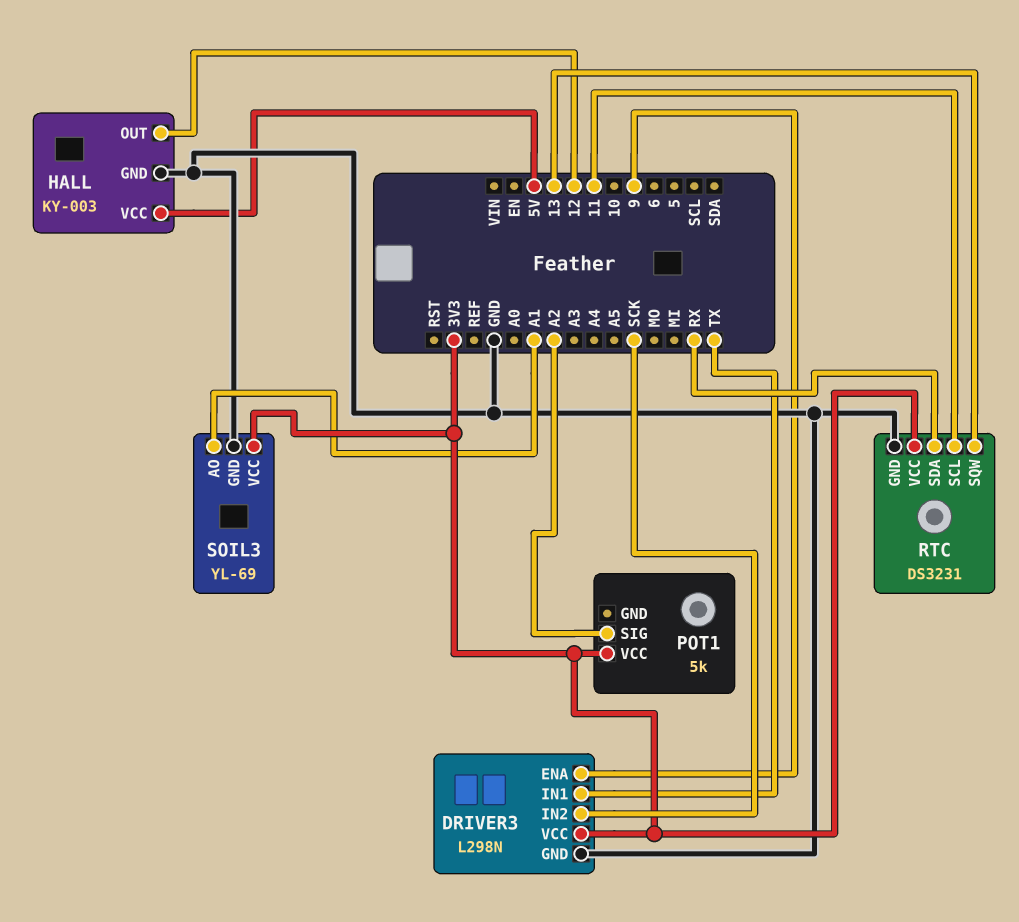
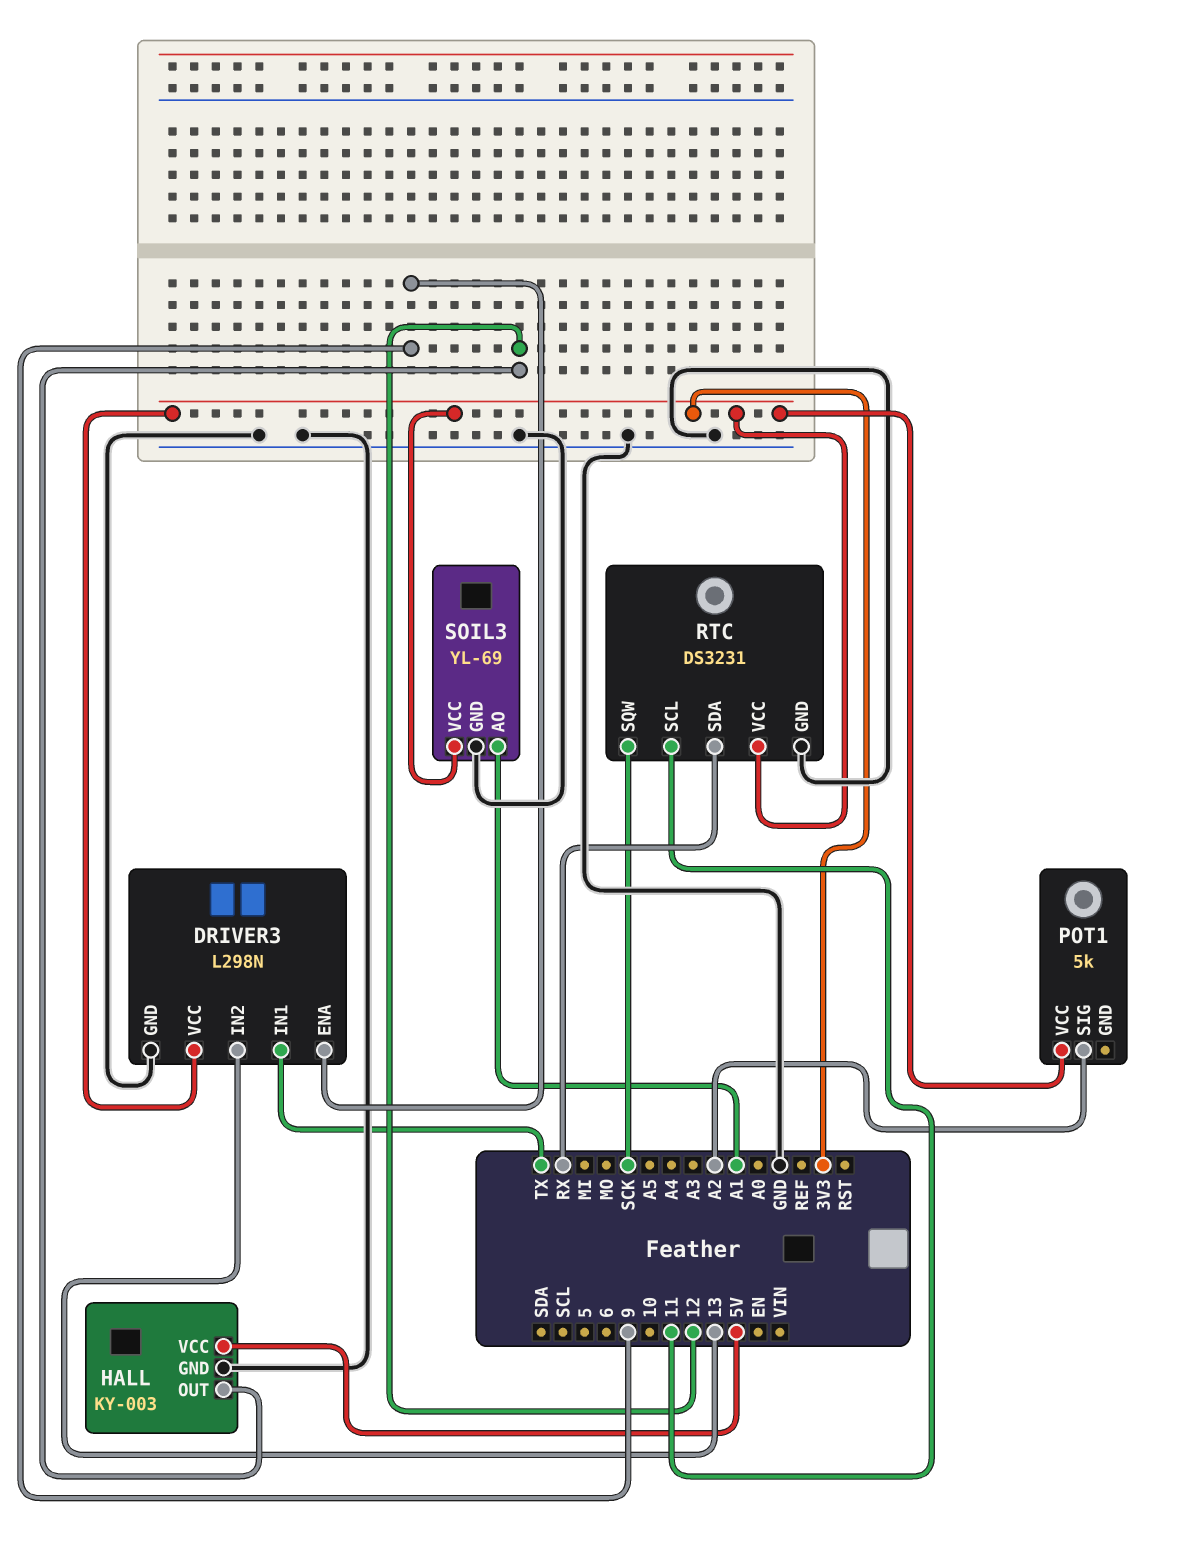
DRIVER3 pin IN2: SCK -> 13
RTC pin SQW: 13 -> SCK

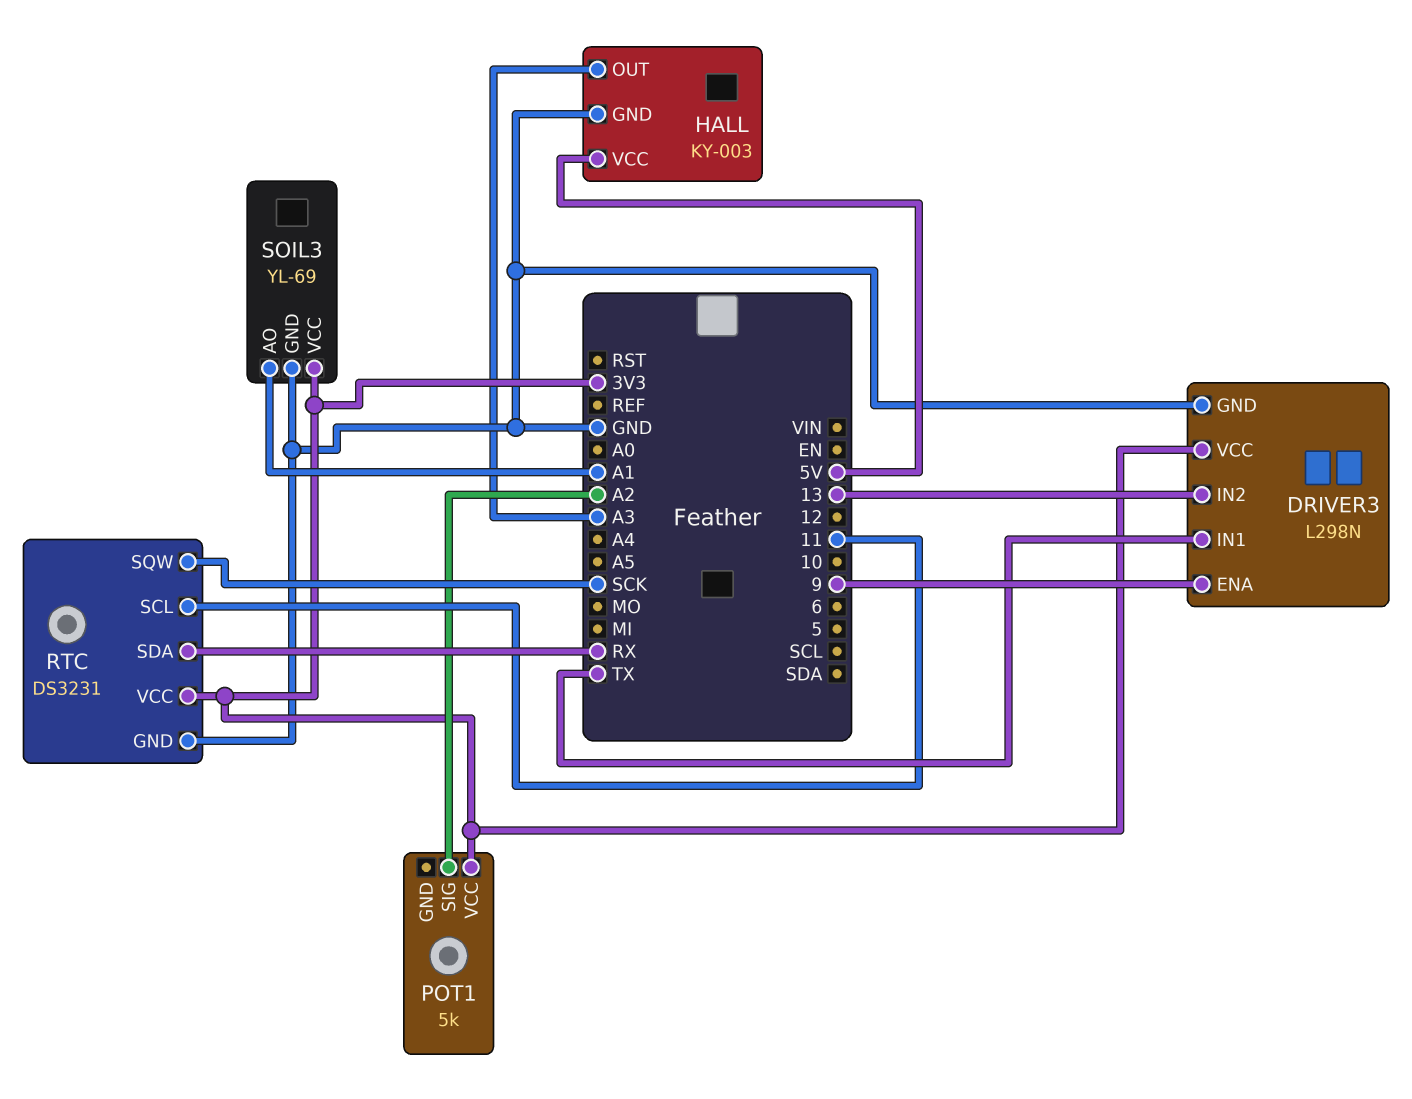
HALL pin OUT: 12 -> A3

